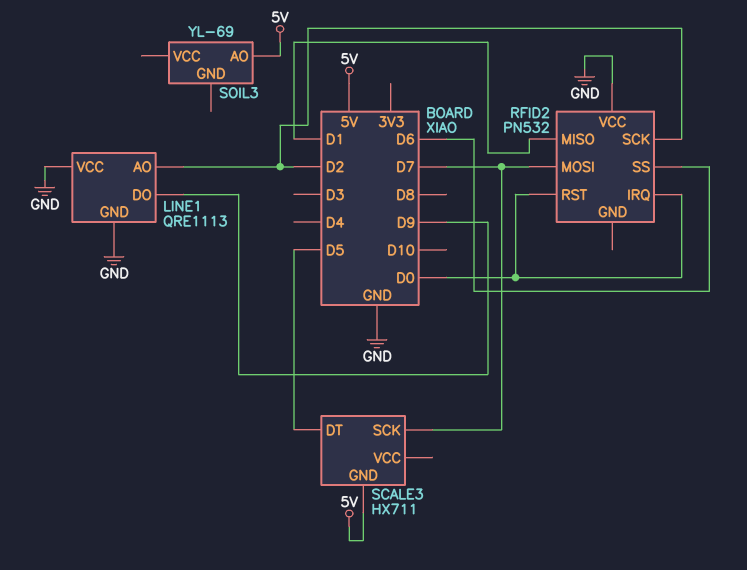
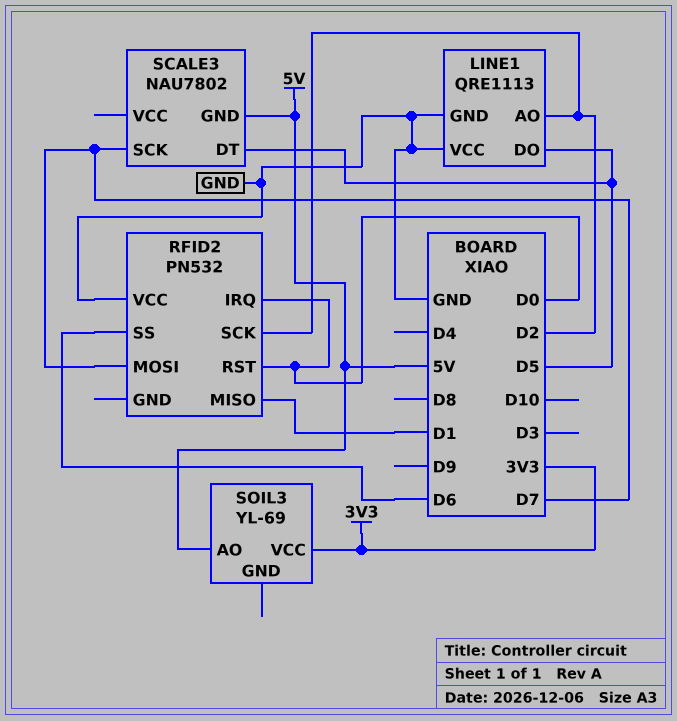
LINE1 pin DO: D9 -> D5
SCALE3: HX711 -> NAU7802
SOIL3 pin VCC: none -> 3V3

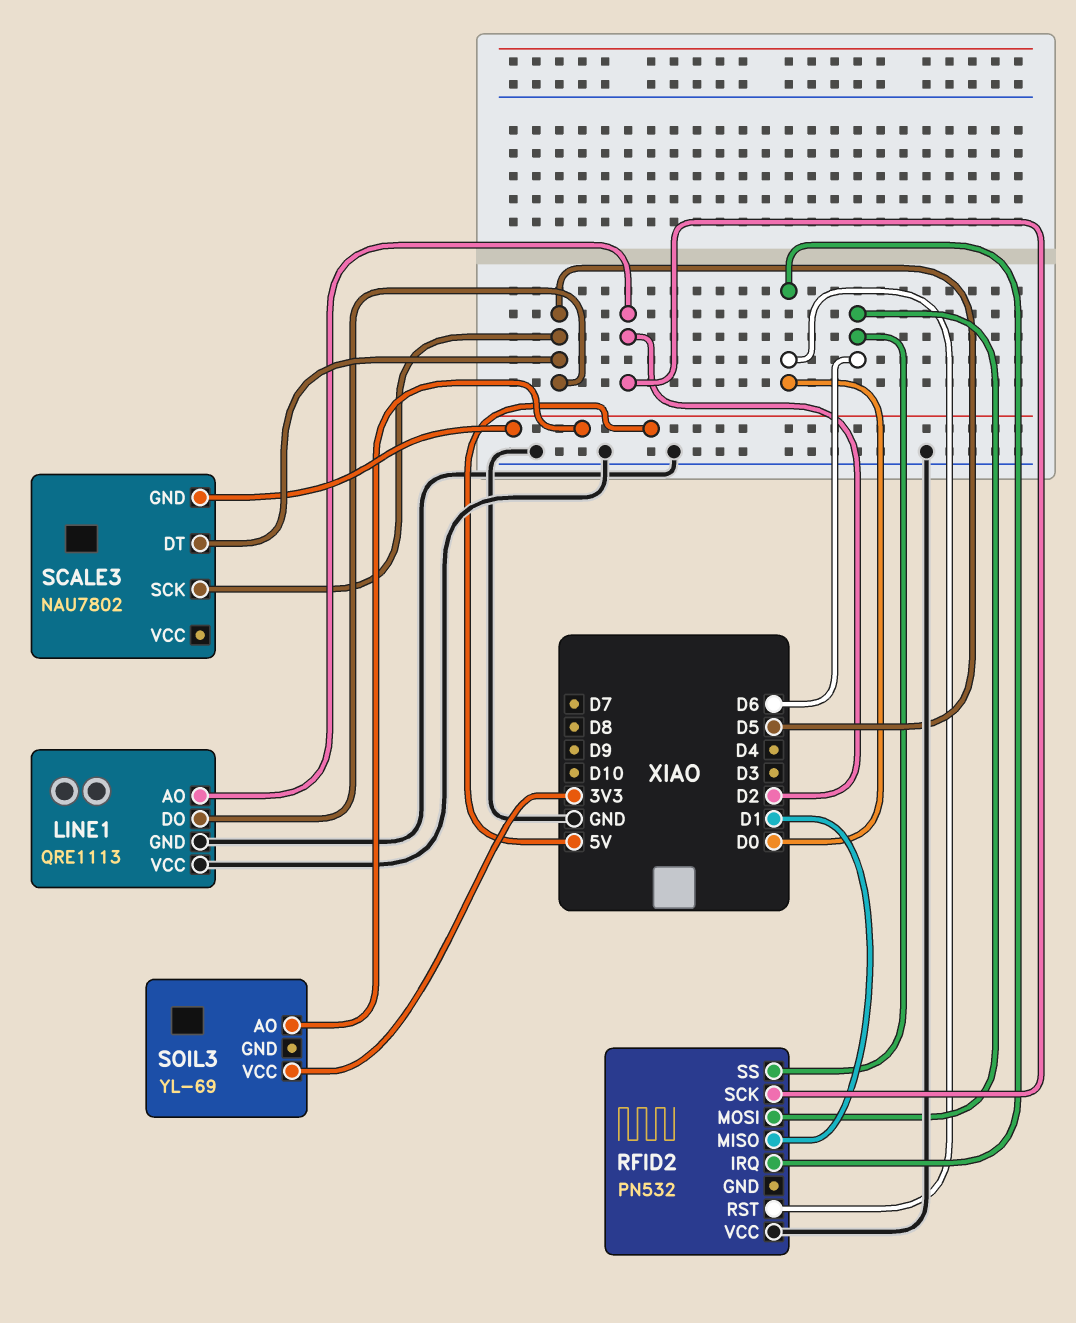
RFID2 pin MOSI: D7 -> D6
SCALE3 pin SCK: D7 -> D5

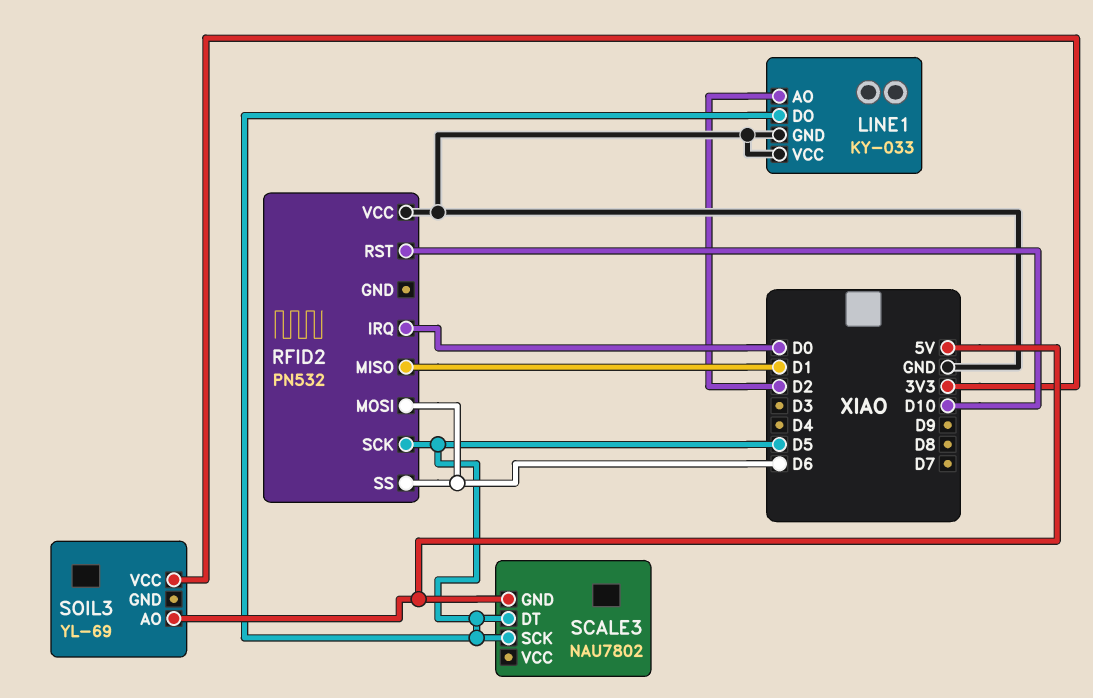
LINE1: QRE1113 -> KY-033
RFID2 pin RST: D0 -> D10
RFID2 pin SCK: D2 -> D5

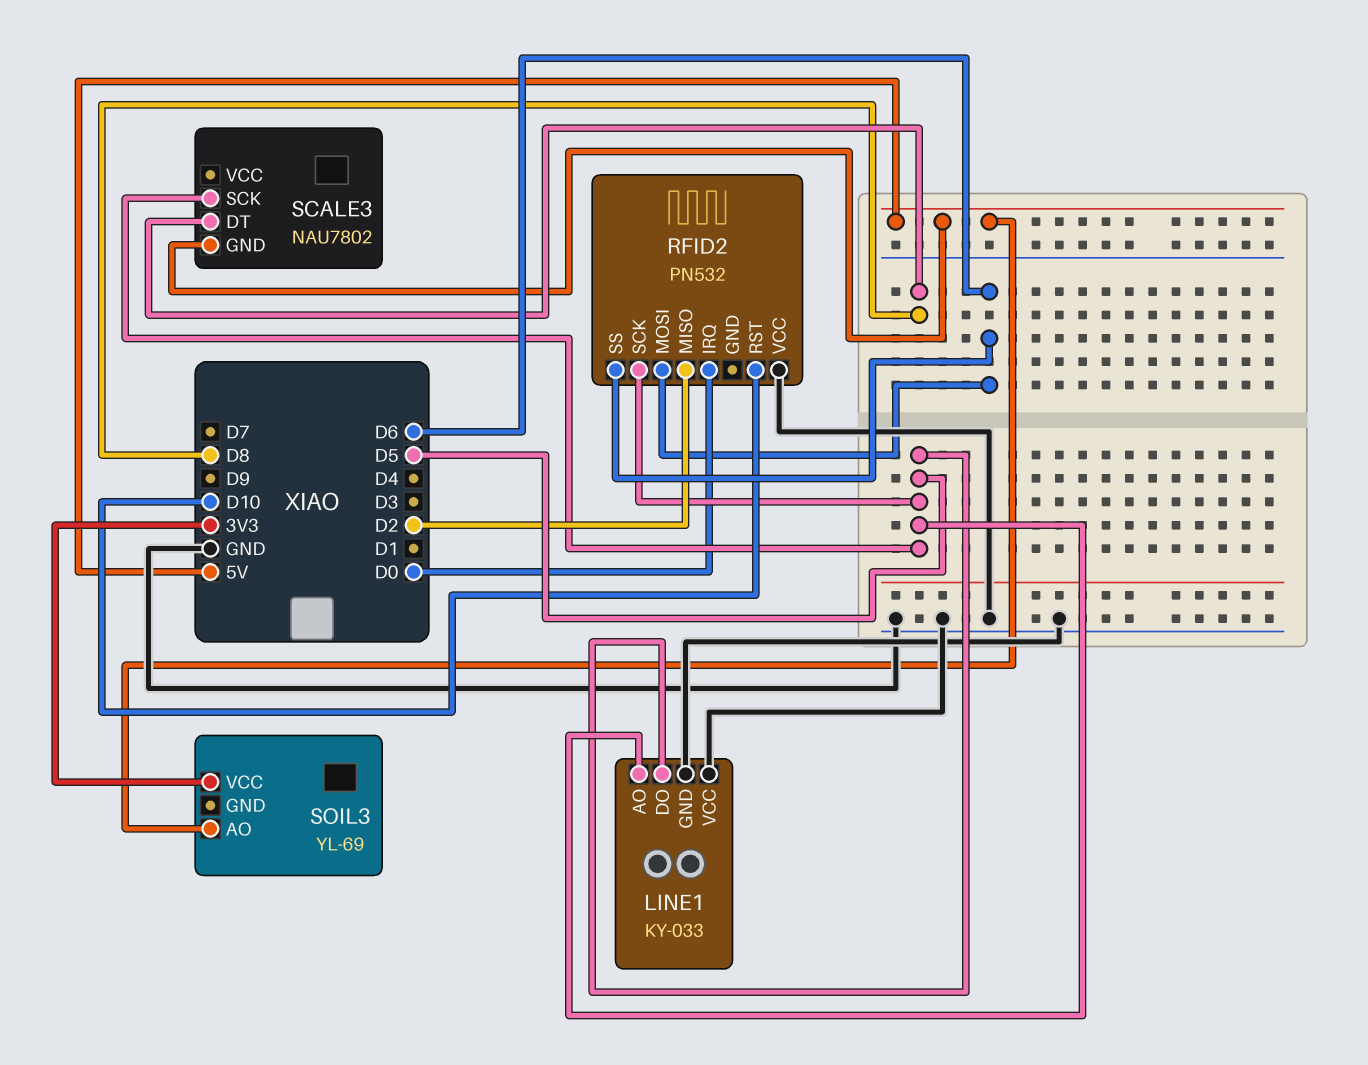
LINE1 pin AO: D2 -> D5
RFID2 pin MISO: D1 -> D2
SCALE3 pin DT: D5 -> D8

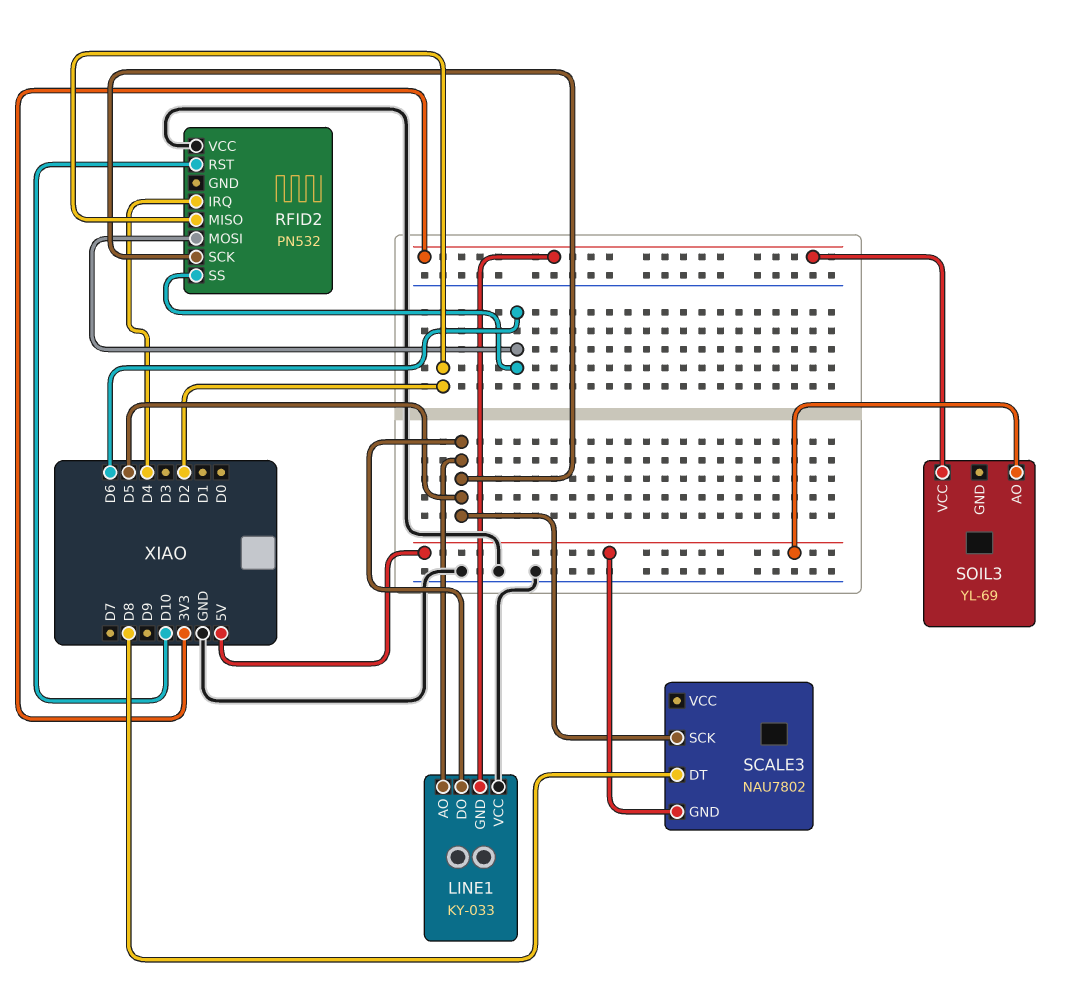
LINE1 pin GND: GND -> 3V3
RFID2 pin IRQ: D0 -> D4

